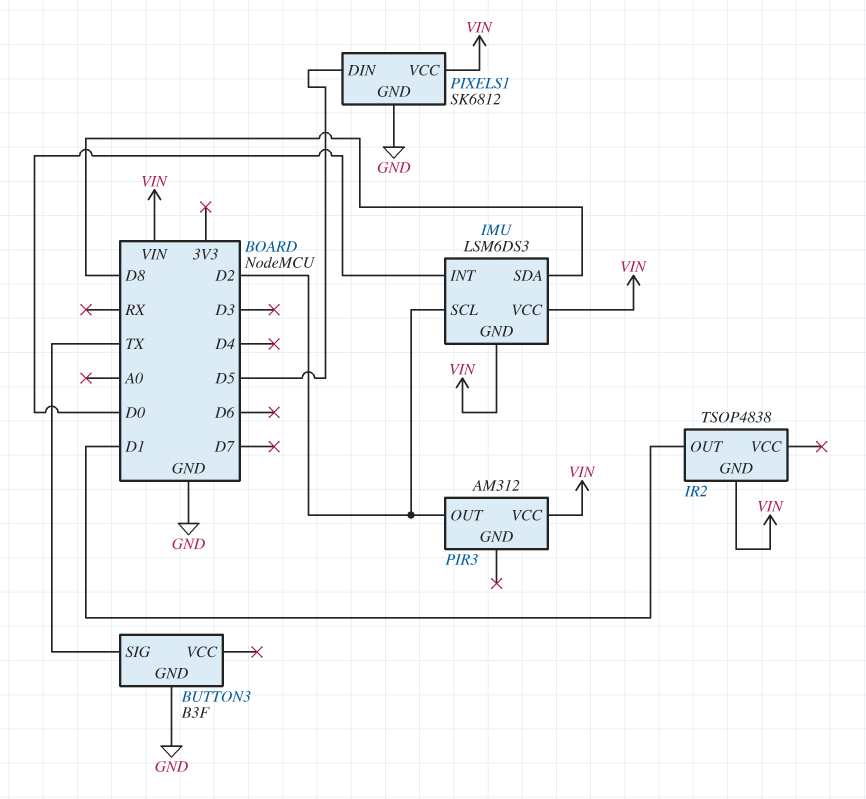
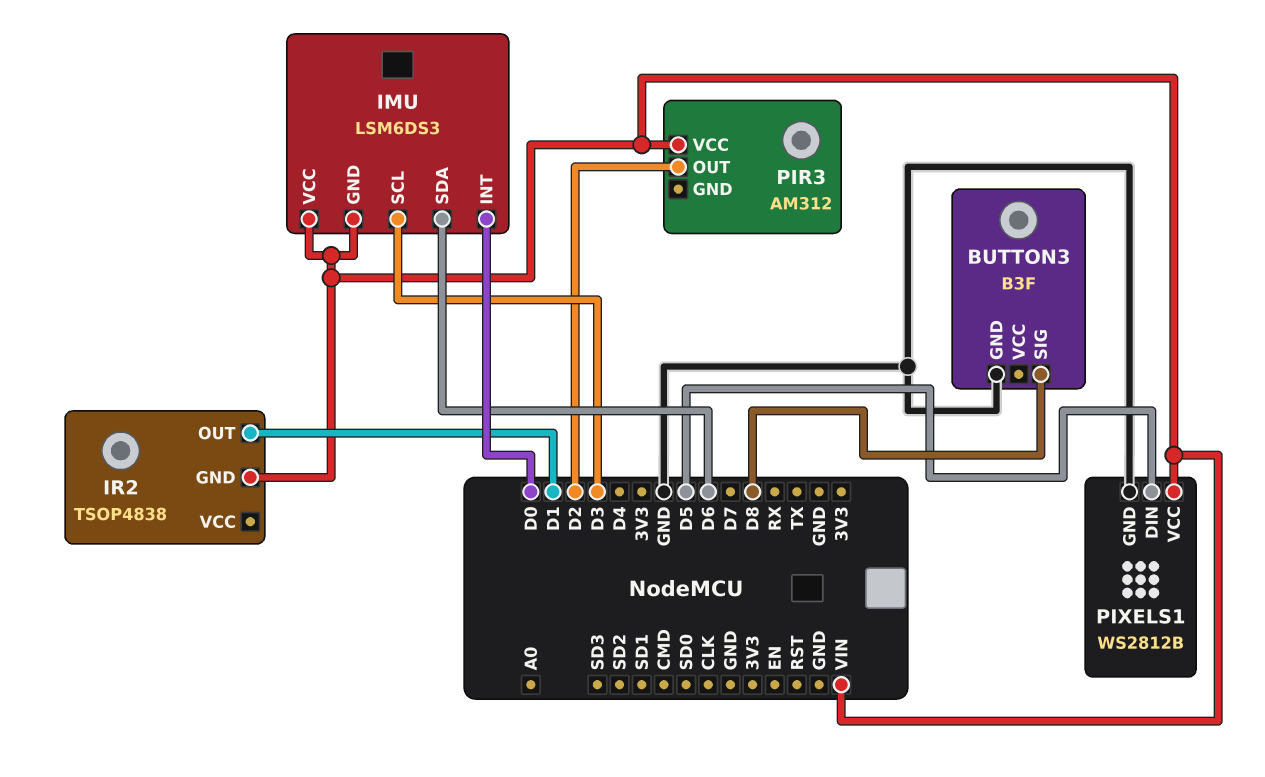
BUTTON3 pin SIG: TX -> D8
IMU pin SCL: D2 -> D3
IMU pin SDA: D8 -> D6
PIXELS1: SK6812 -> WS2812B

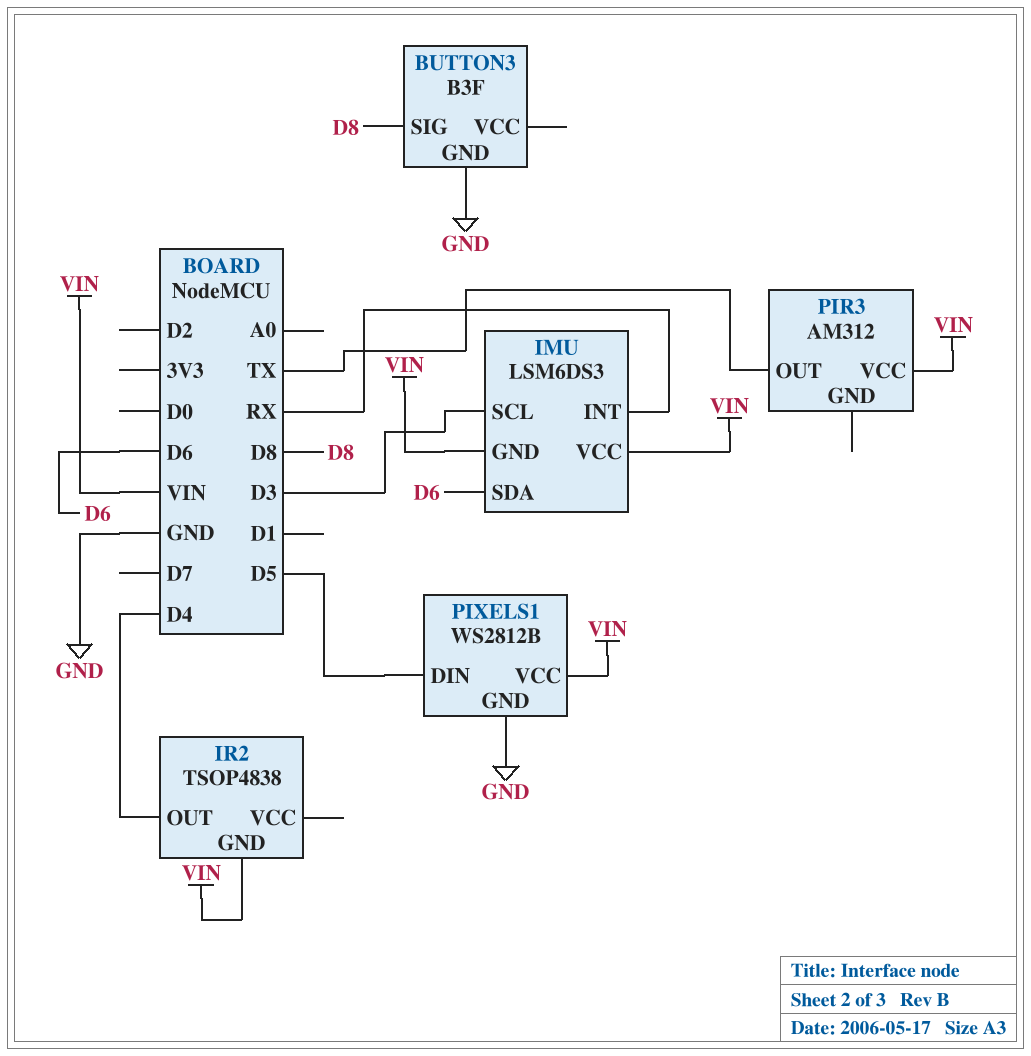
IMU pin INT: D0 -> RX
IR2 pin OUT: D1 -> D4
PIR3 pin OUT: D2 -> TX

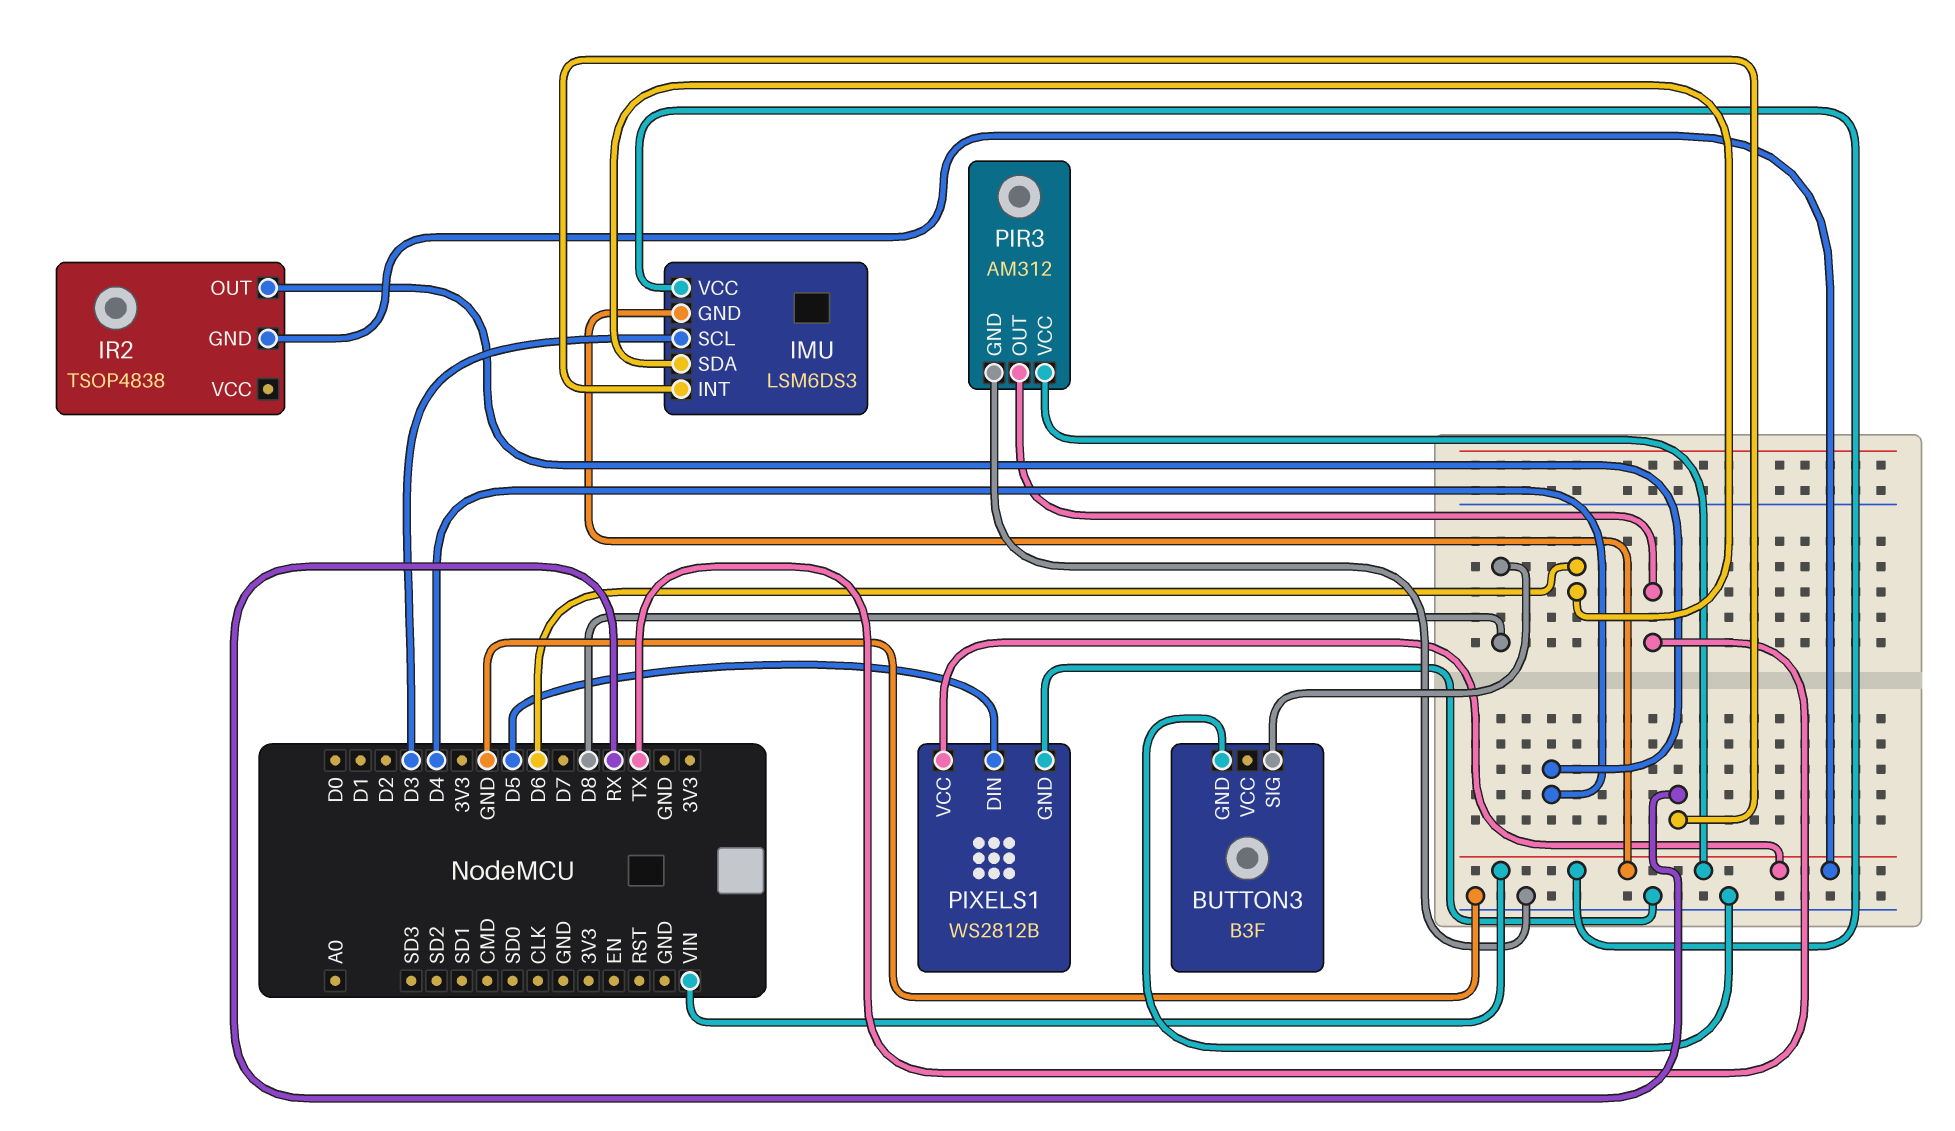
PIR3 pin GND: none -> GND

